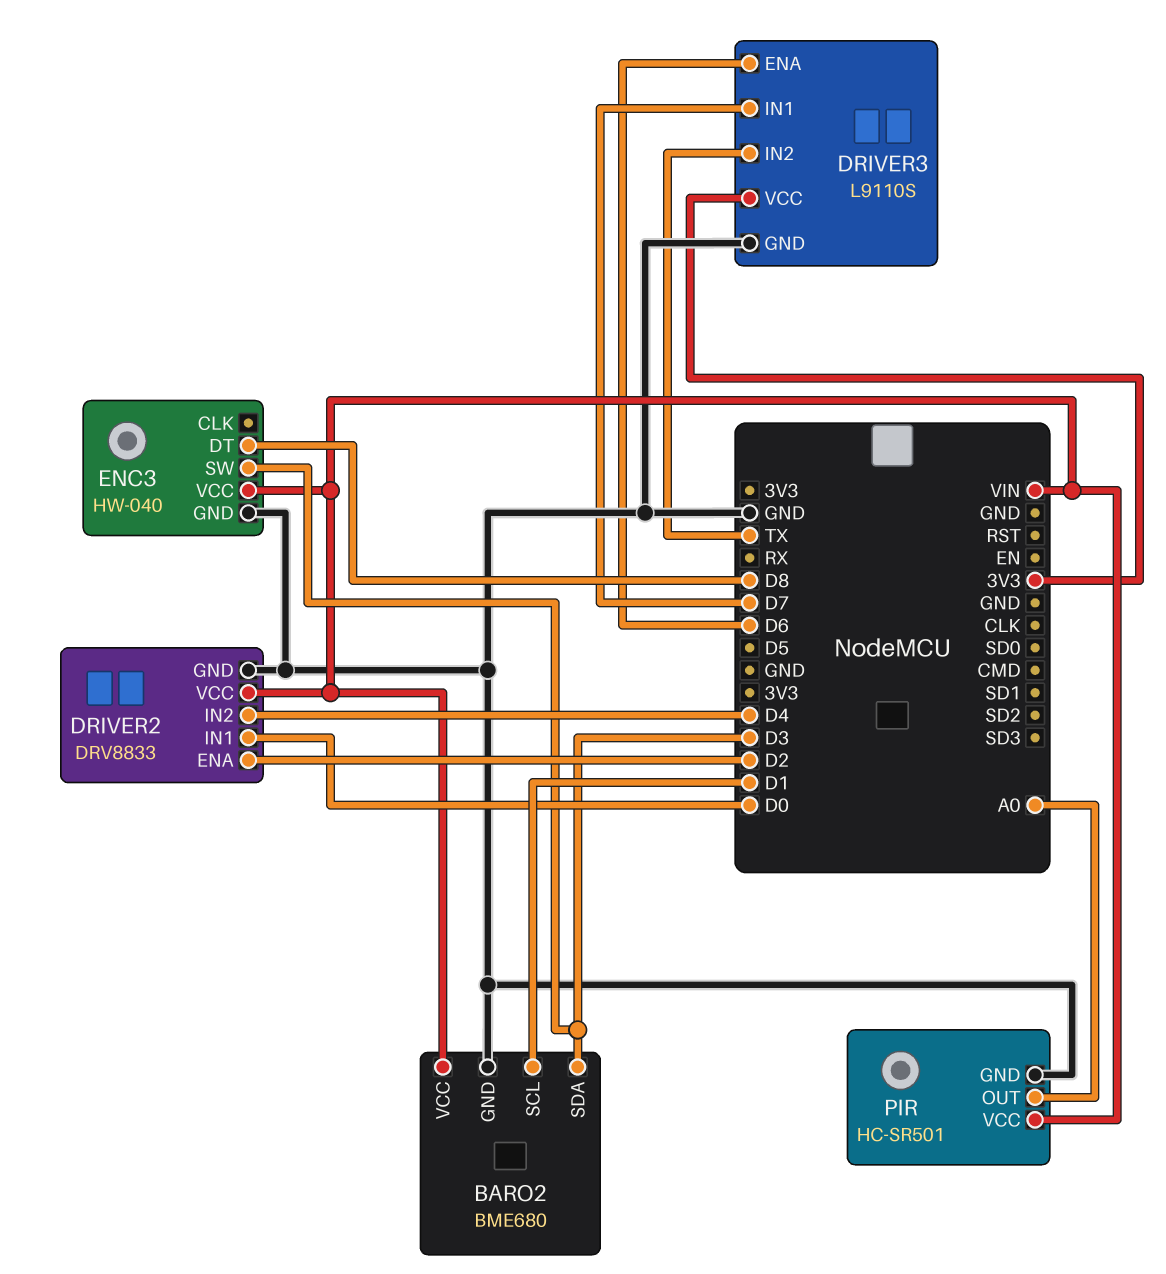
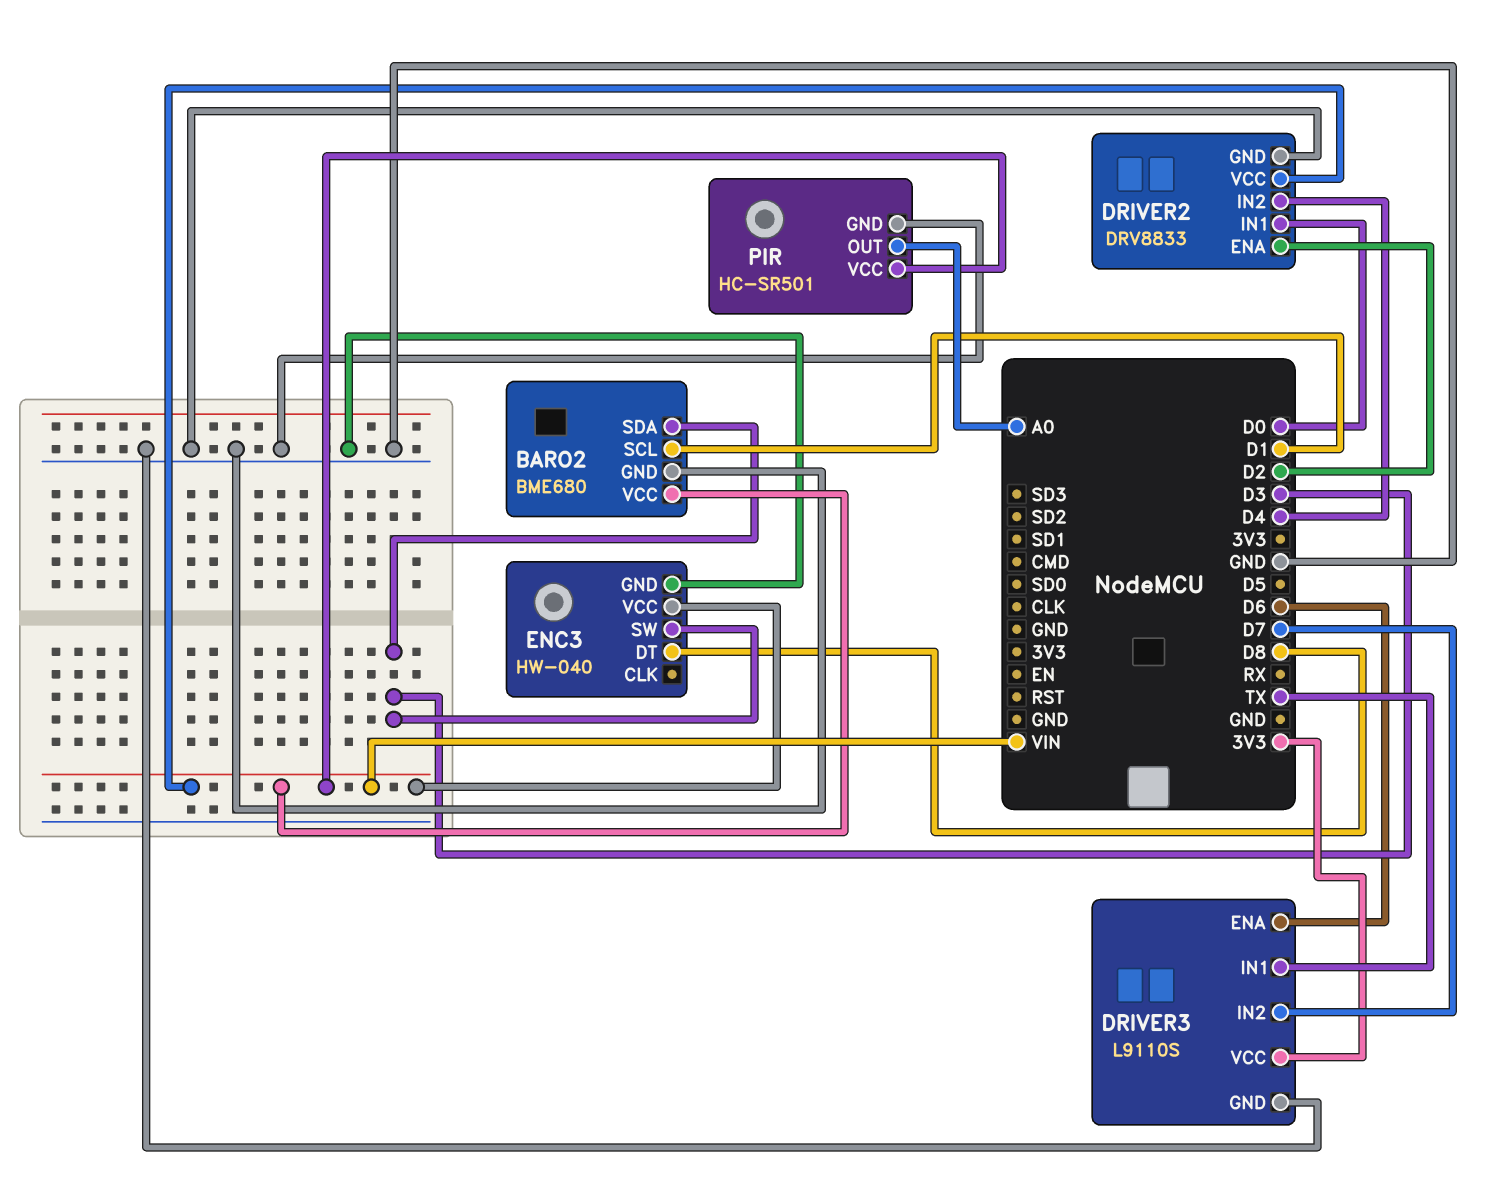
DRIVER3 pin IN1: D7 -> TX
DRIVER3 pin IN2: TX -> D7

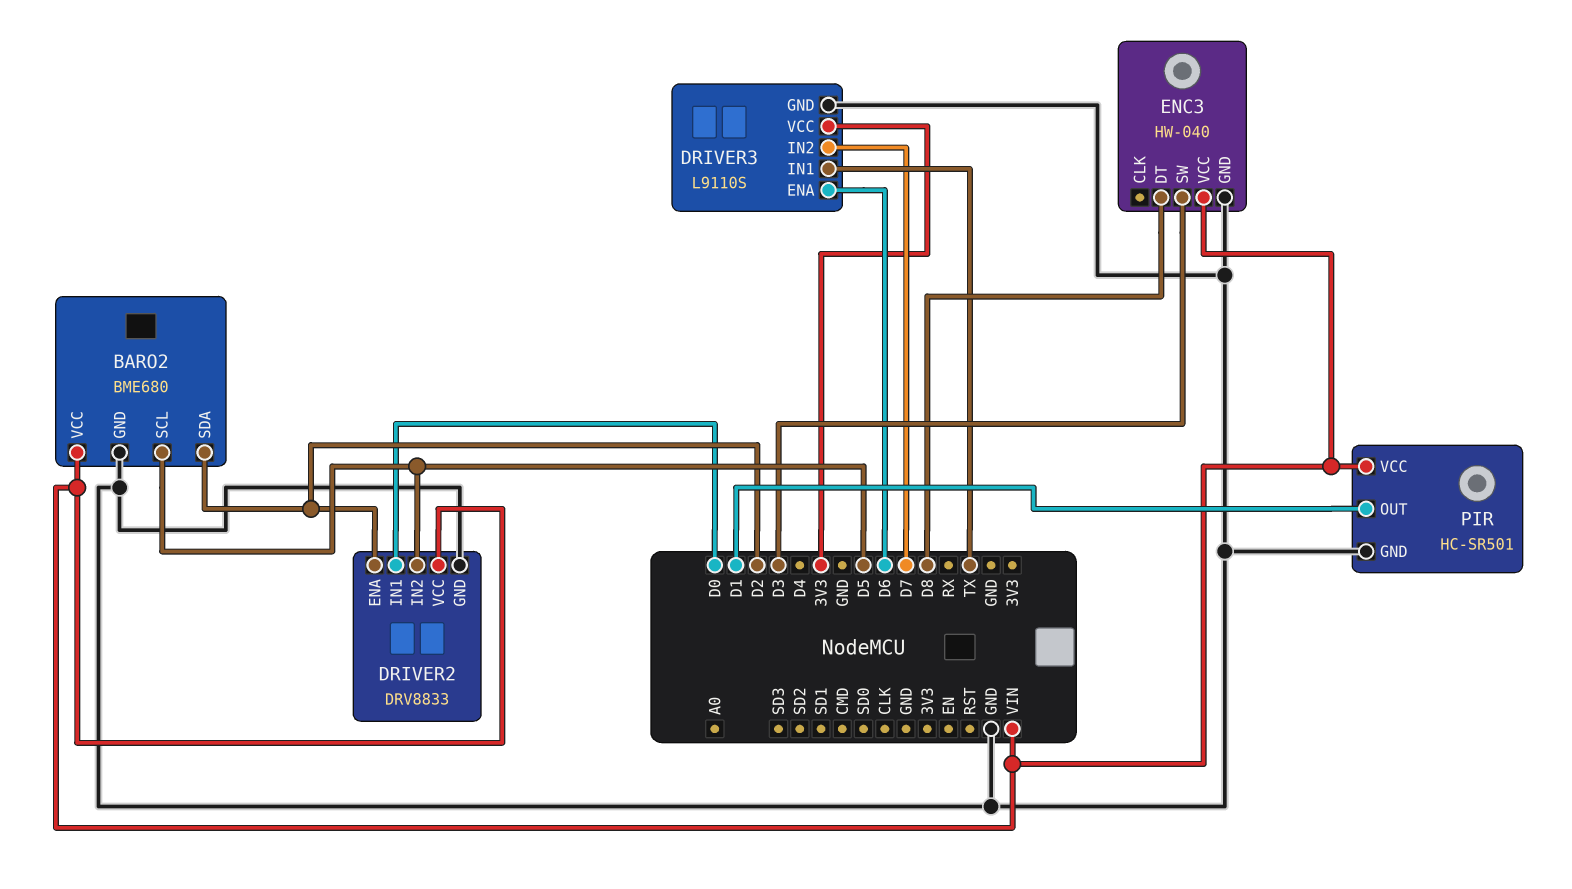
BARO2 pin SCL: D1 -> D5
BARO2 pin SDA: D3 -> D2
DRIVER2 pin IN2: D4 -> D5
PIR pin OUT: A0 -> D1

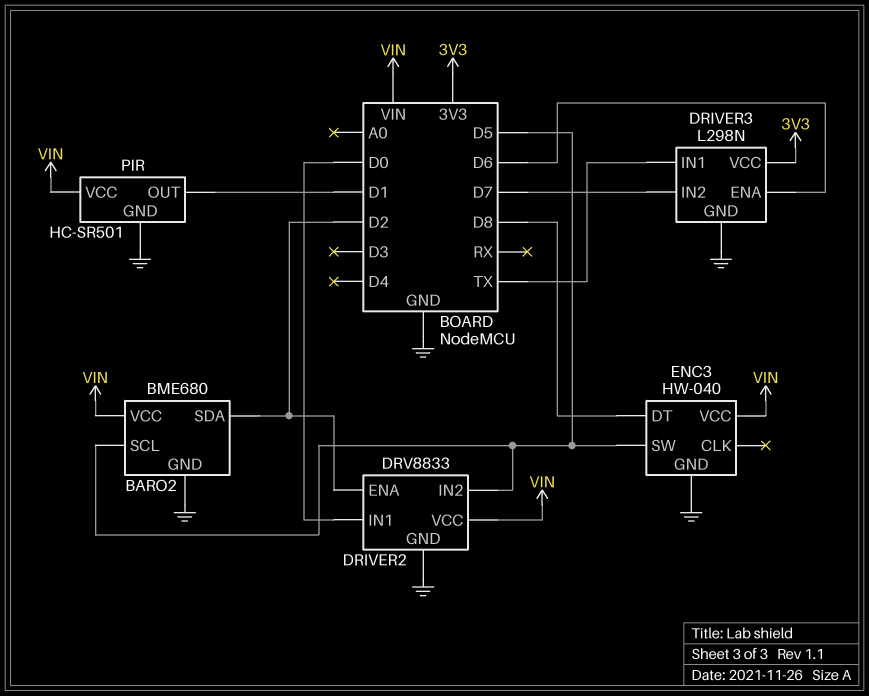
DRIVER3: L9110S -> L298N
ENC3 pin SW: D3 -> D5

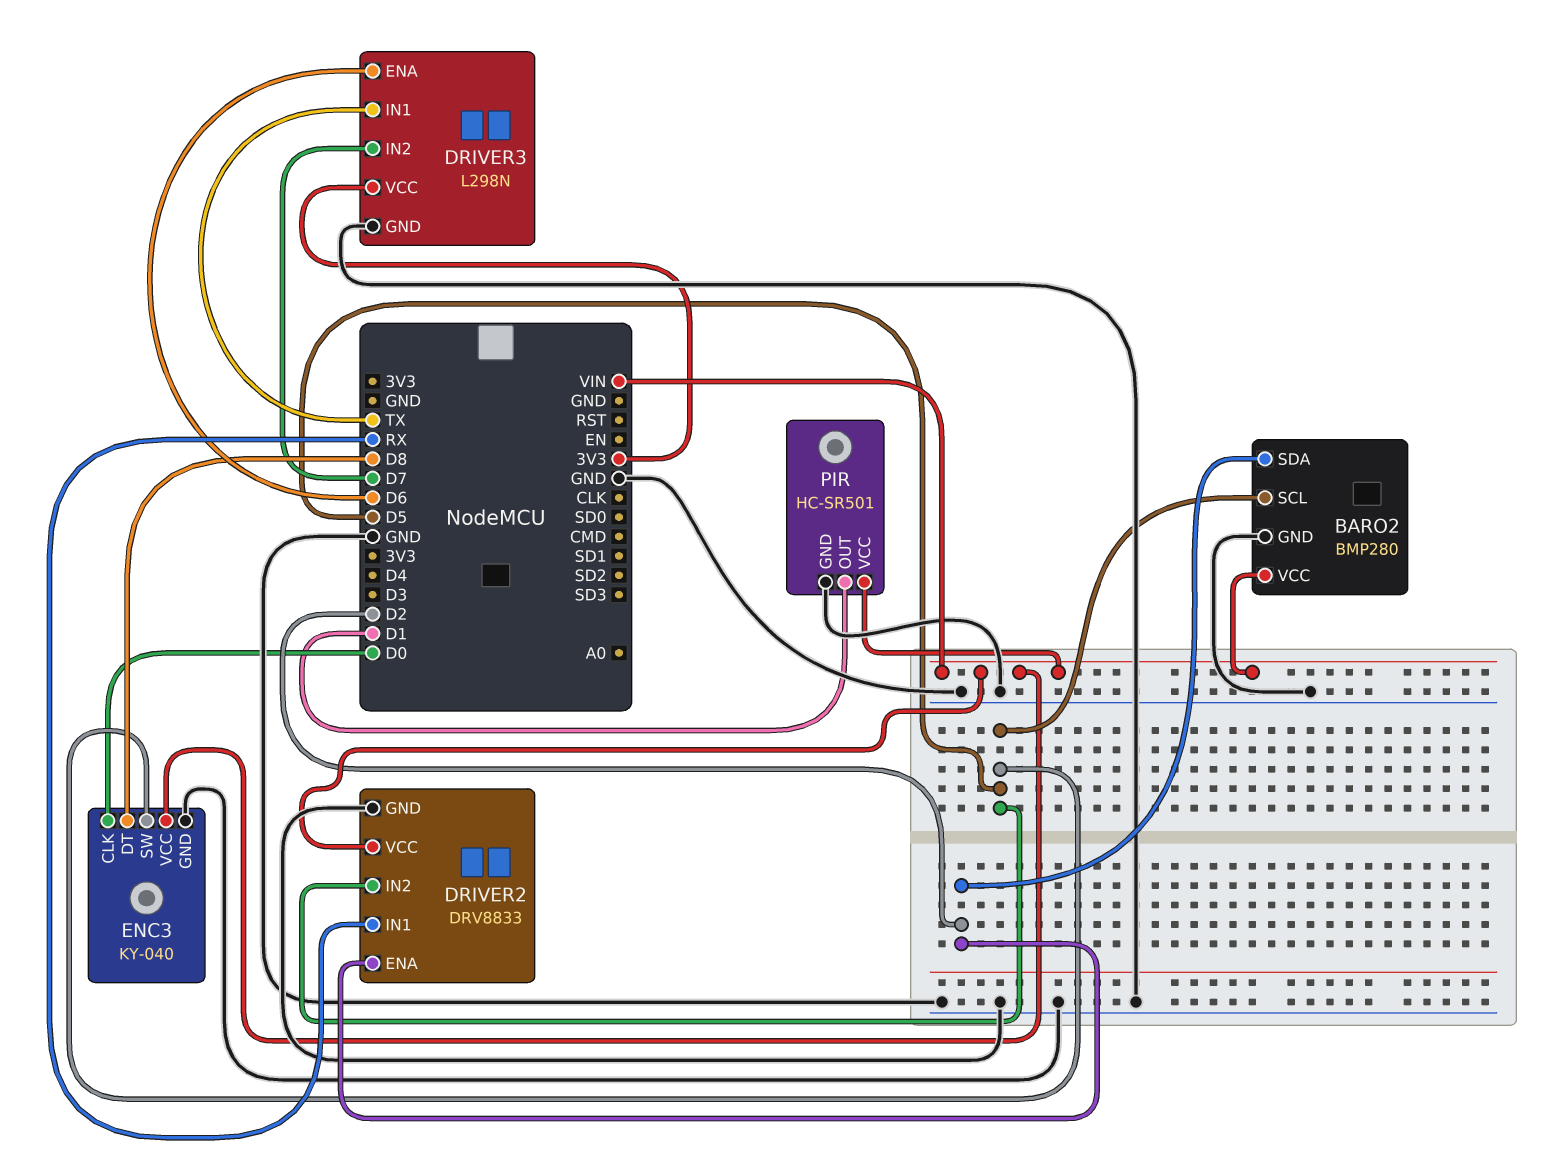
BARO2: BME680 -> BMP280
DRIVER2 pin IN1: D0 -> RX
ENC3: HW-040 -> KY-040
ENC3 pin CLK: none -> D0

